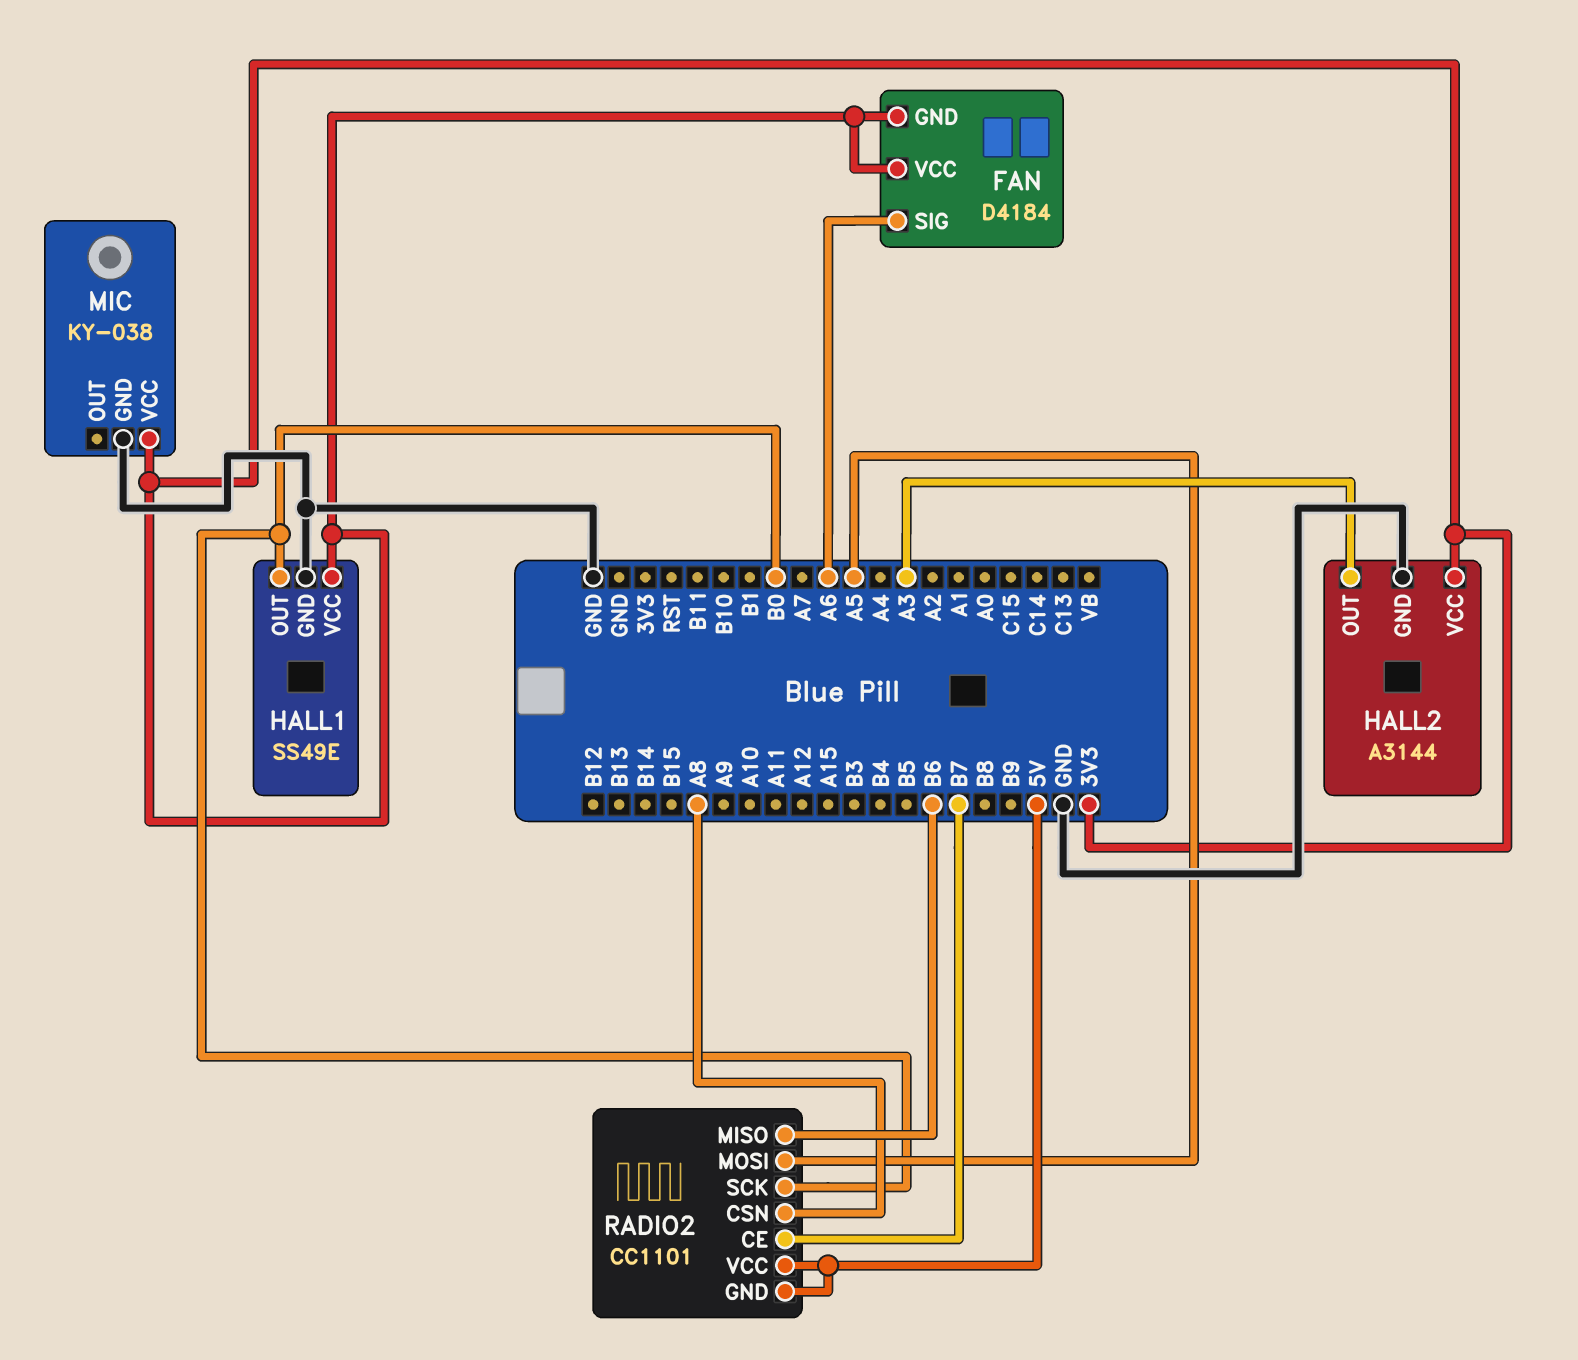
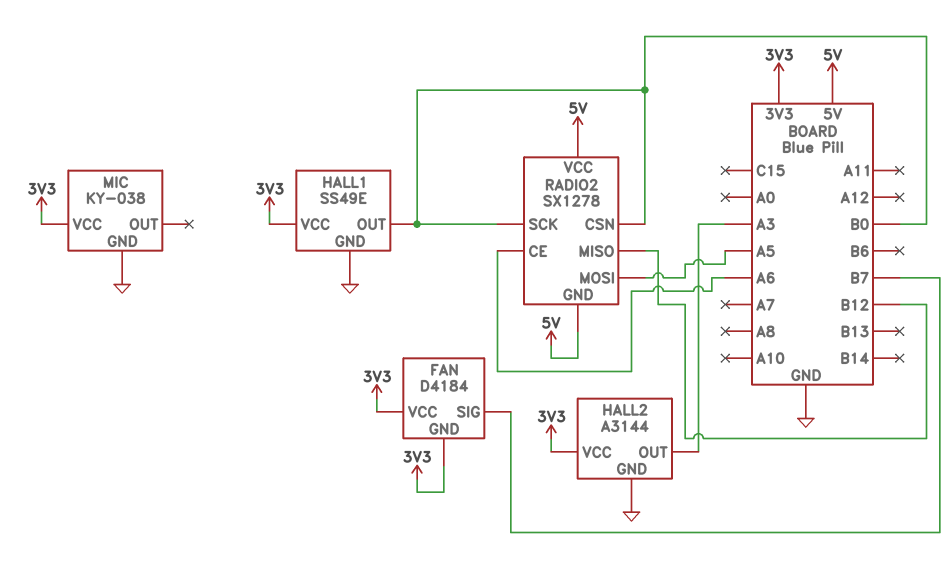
FAN pin SIG: A6 -> B7
RADIO2: CC1101 -> SX1278
RADIO2 pin CE: B7 -> A6
RADIO2 pin CSN: A8 -> B0
RADIO2 pin MISO: B6 -> B12

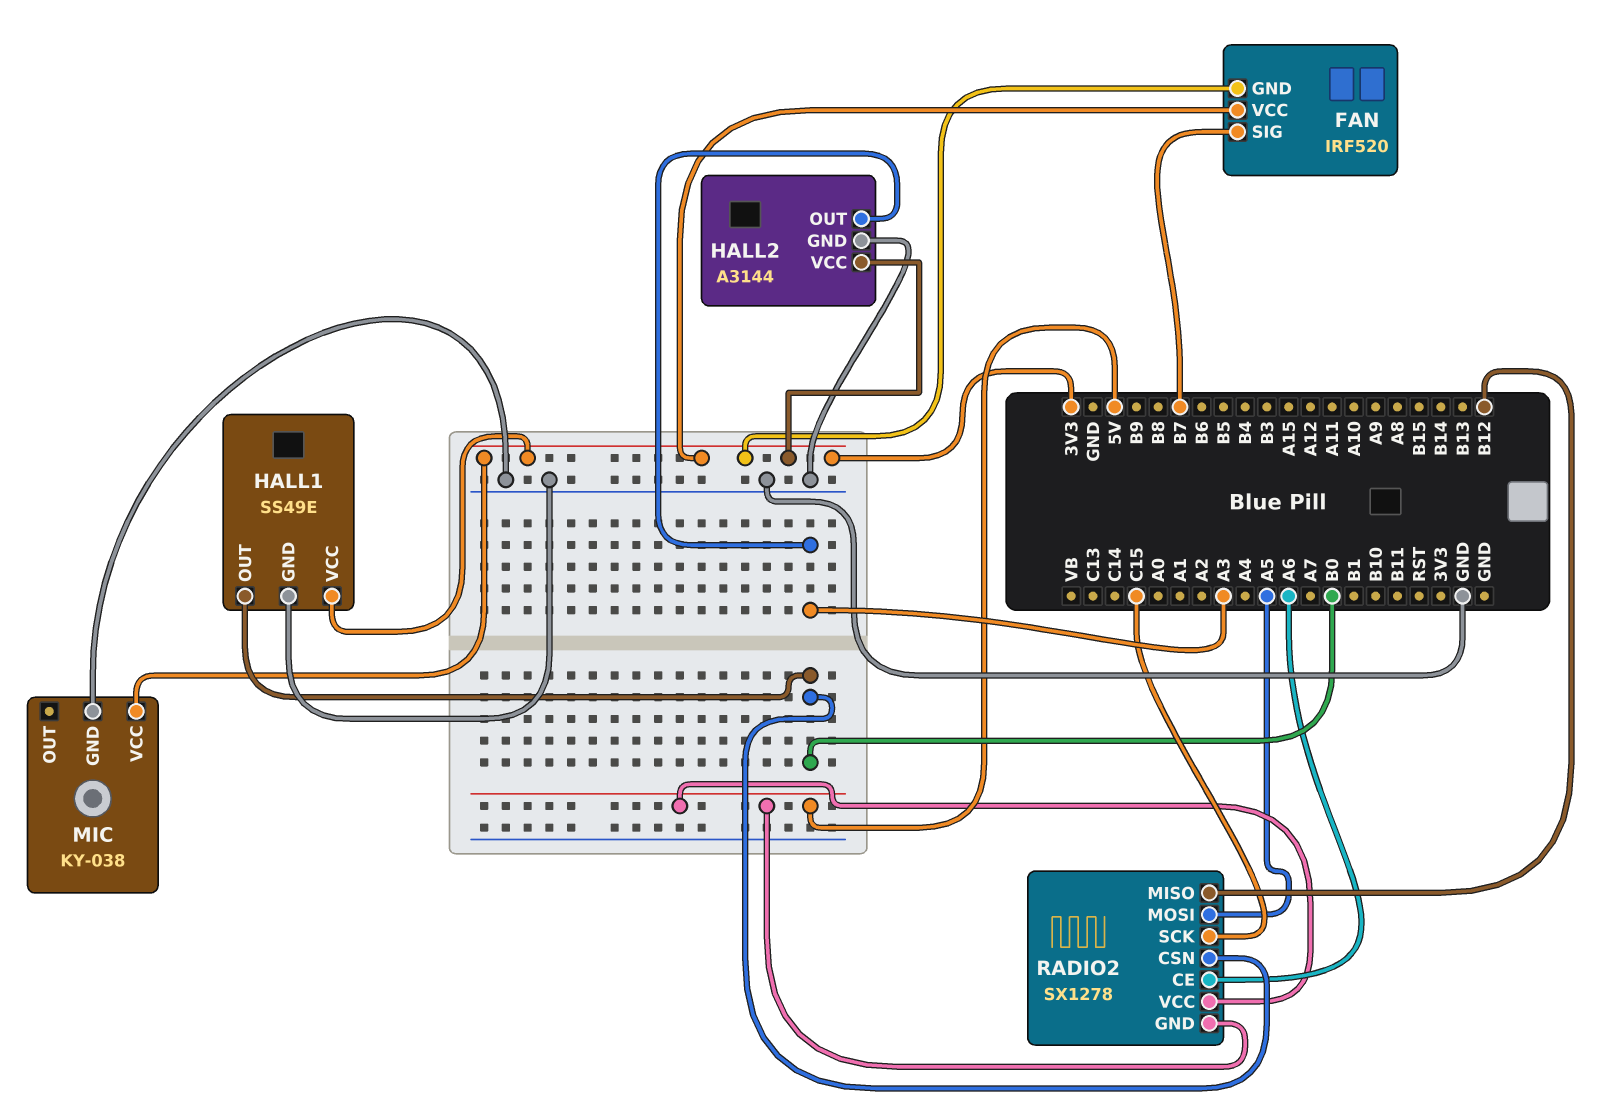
FAN: D4184 -> IRF520
RADIO2 pin SCK: B0 -> C15

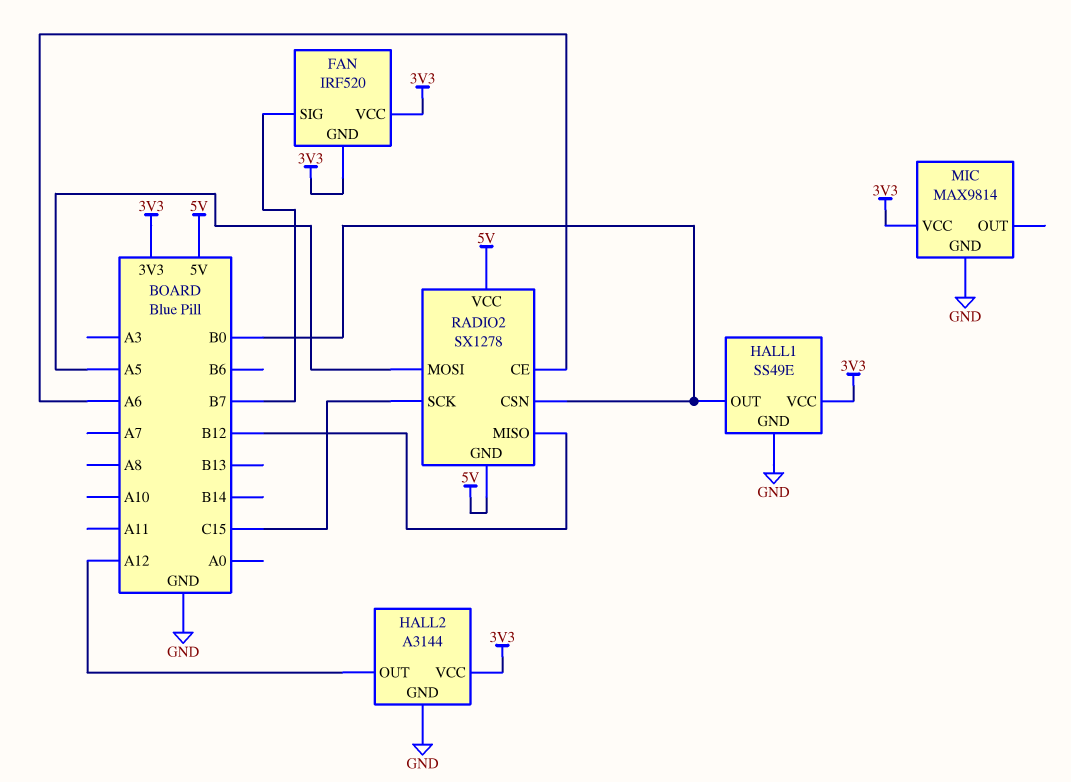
HALL2 pin OUT: A3 -> A12
MIC: KY-038 -> MAX9814

